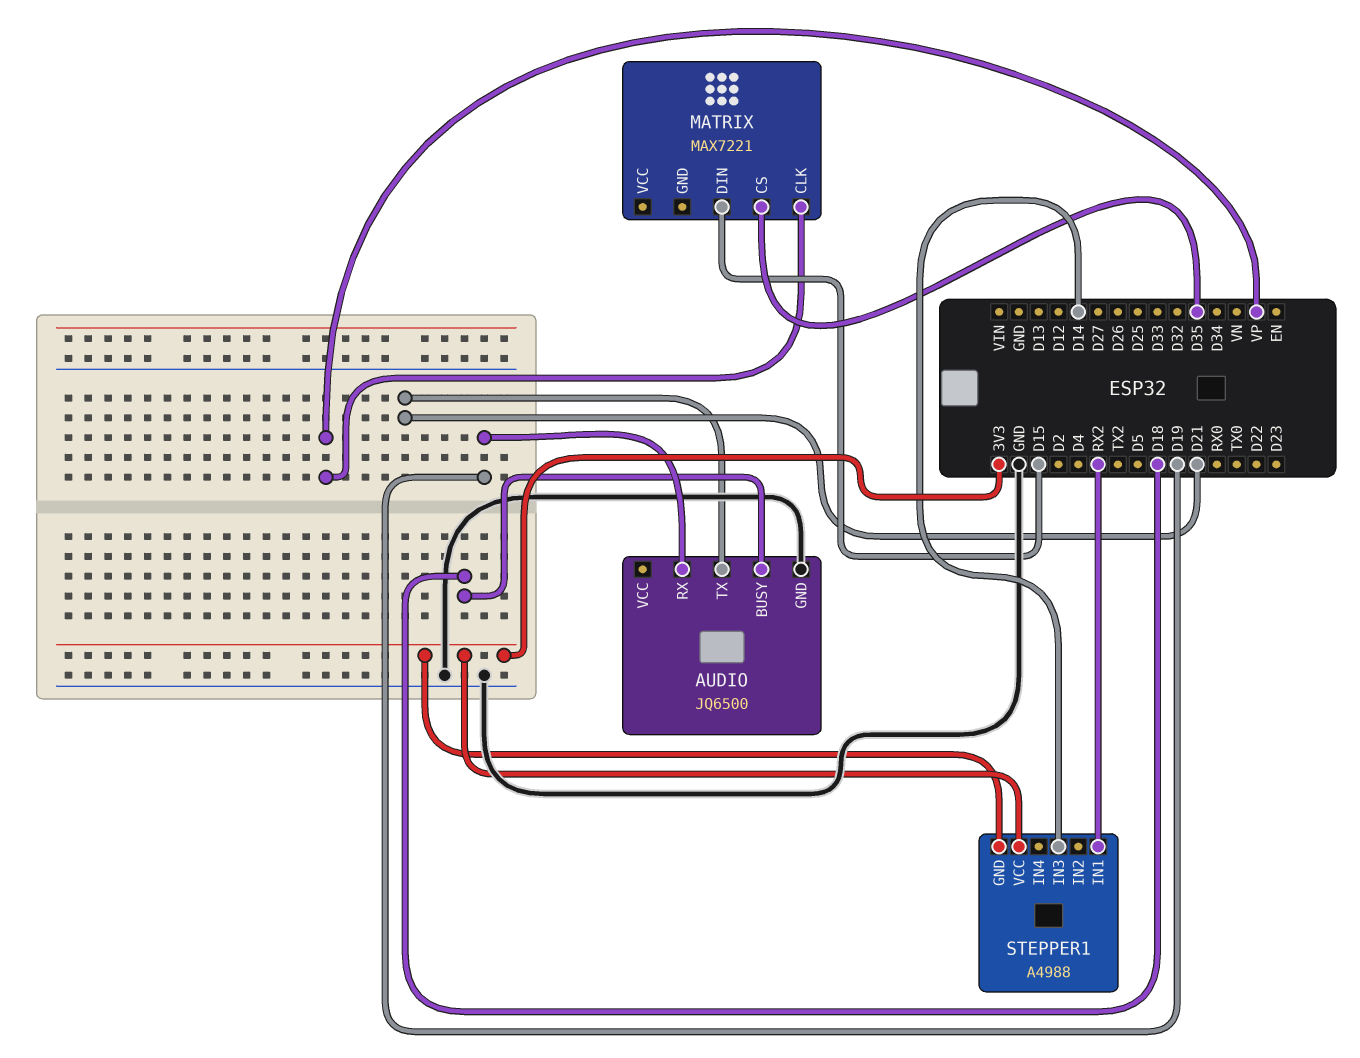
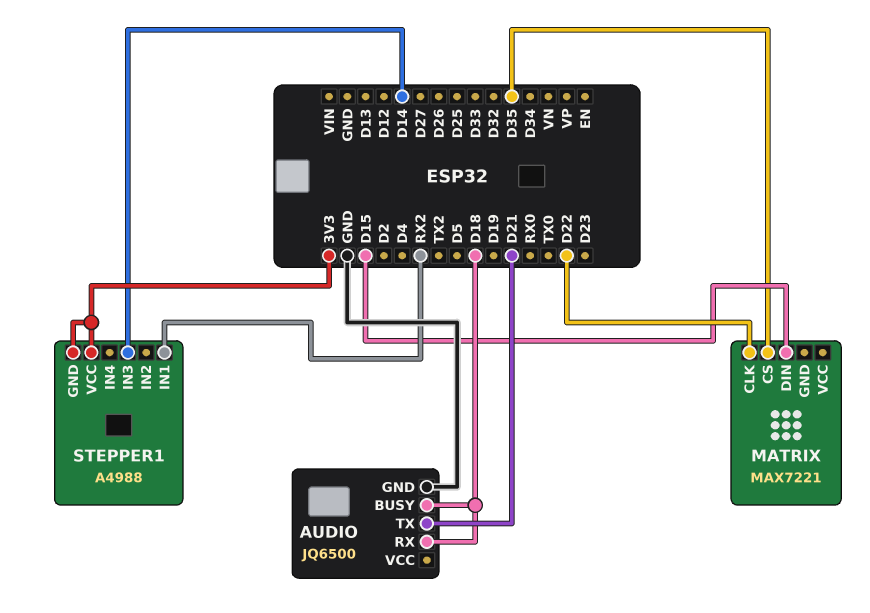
AUDIO pin RX: D19 -> D18
MATRIX pin CLK: VP -> D22

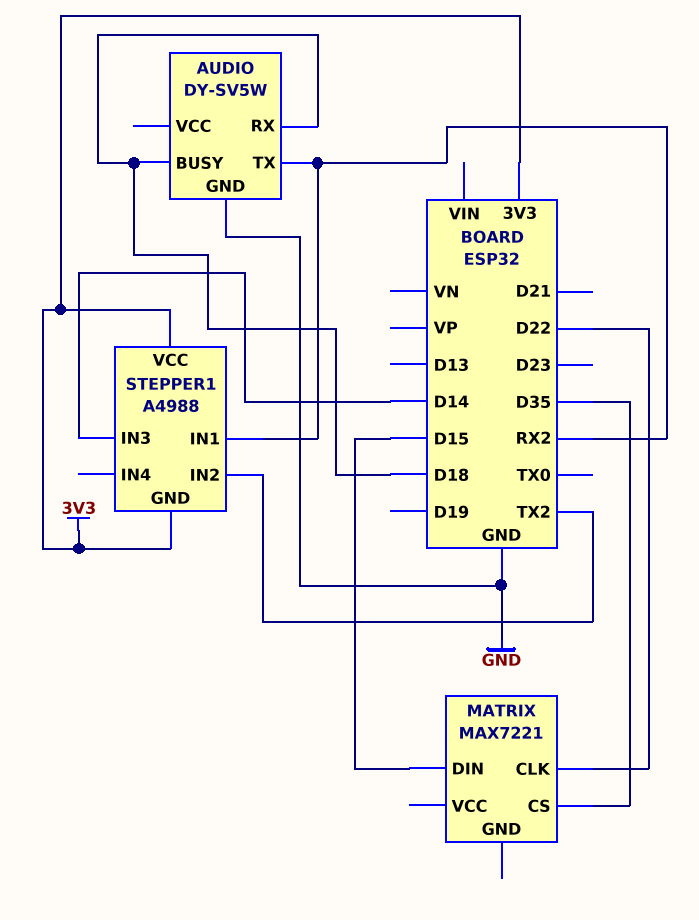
AUDIO: JQ6500 -> DY-SV5W
AUDIO pin TX: D21 -> RX2
STEPPER1 pin IN2: none -> TX2

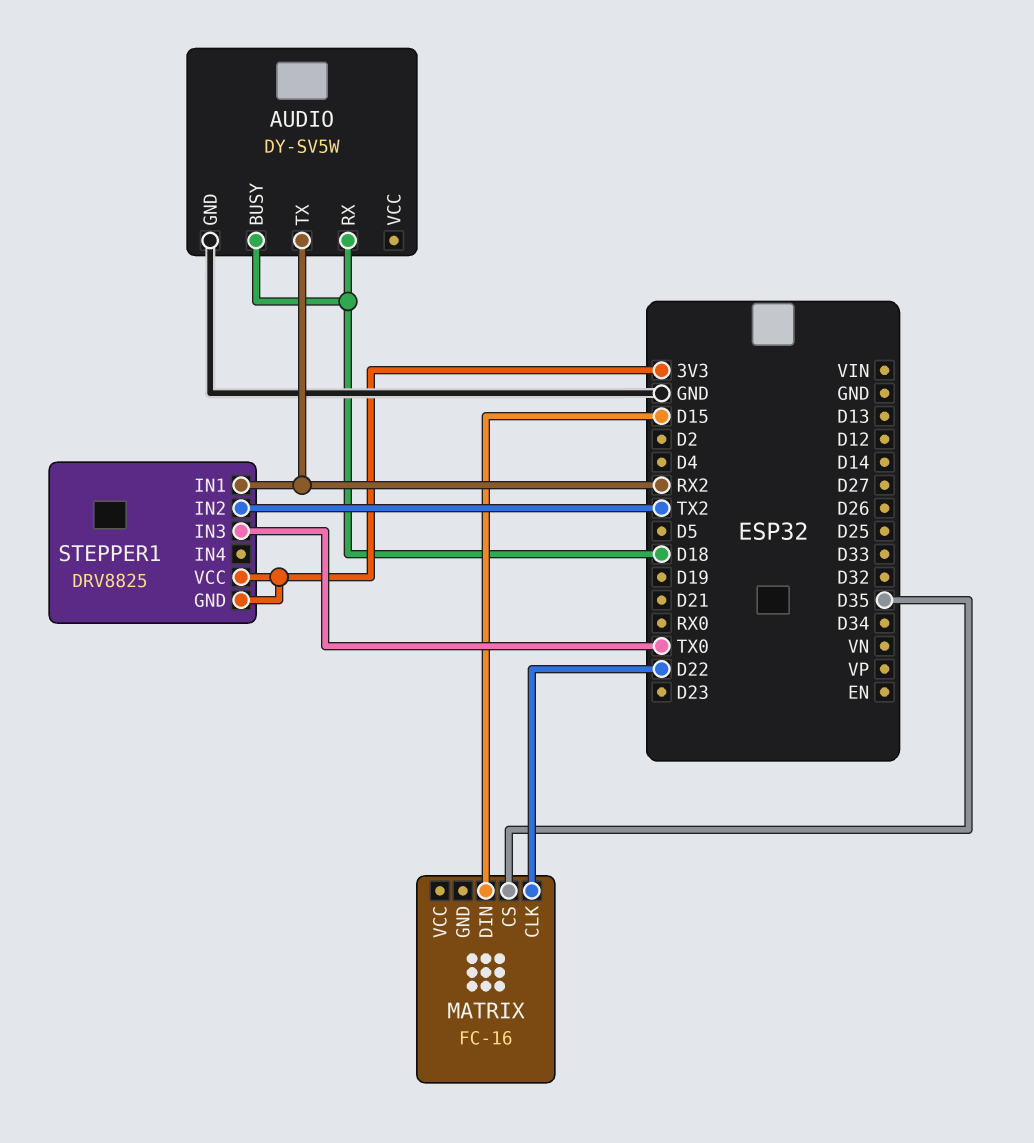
MATRIX: MAX7221 -> FC-16
STEPPER1: A4988 -> DRV8825
STEPPER1 pin IN3: D14 -> TX0

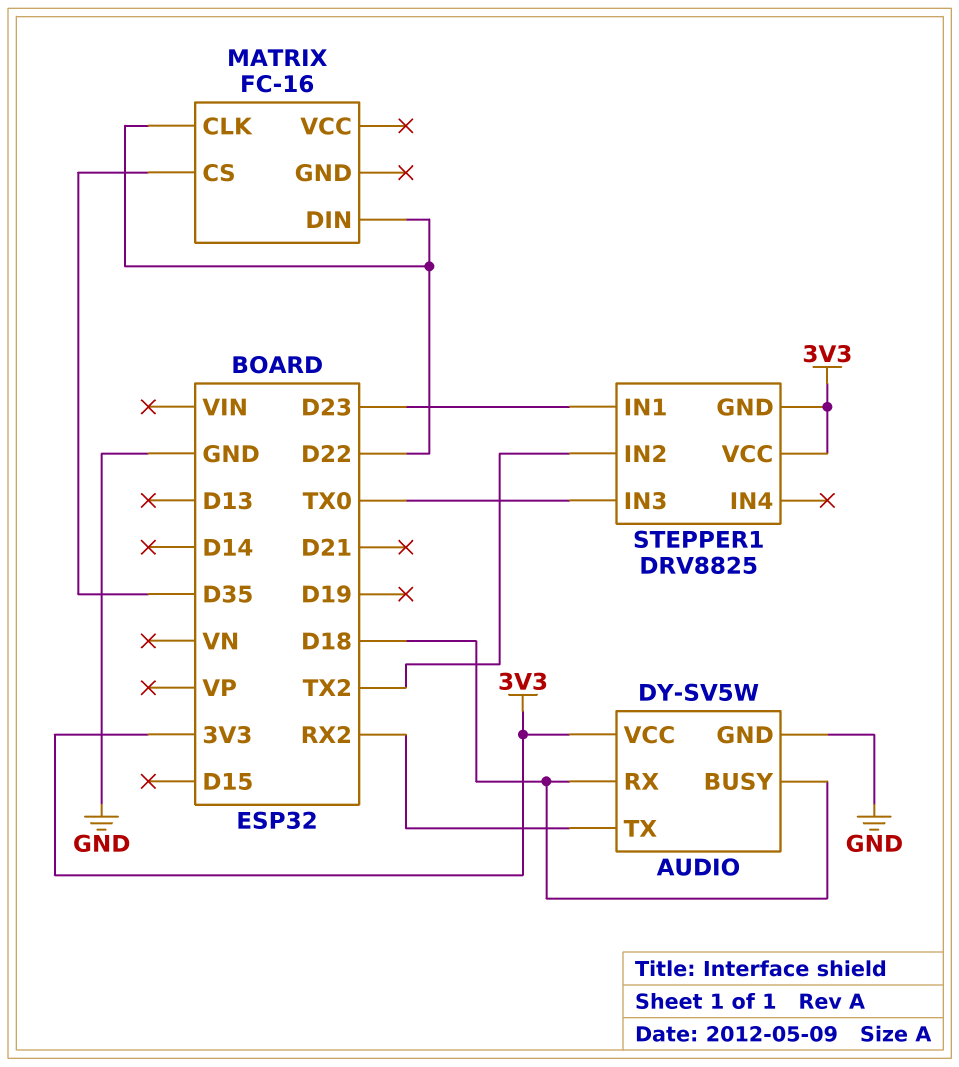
AUDIO pin VCC: none -> 3V3
MATRIX pin DIN: D15 -> D22
STEPPER1 pin IN1: RX2 -> D23

